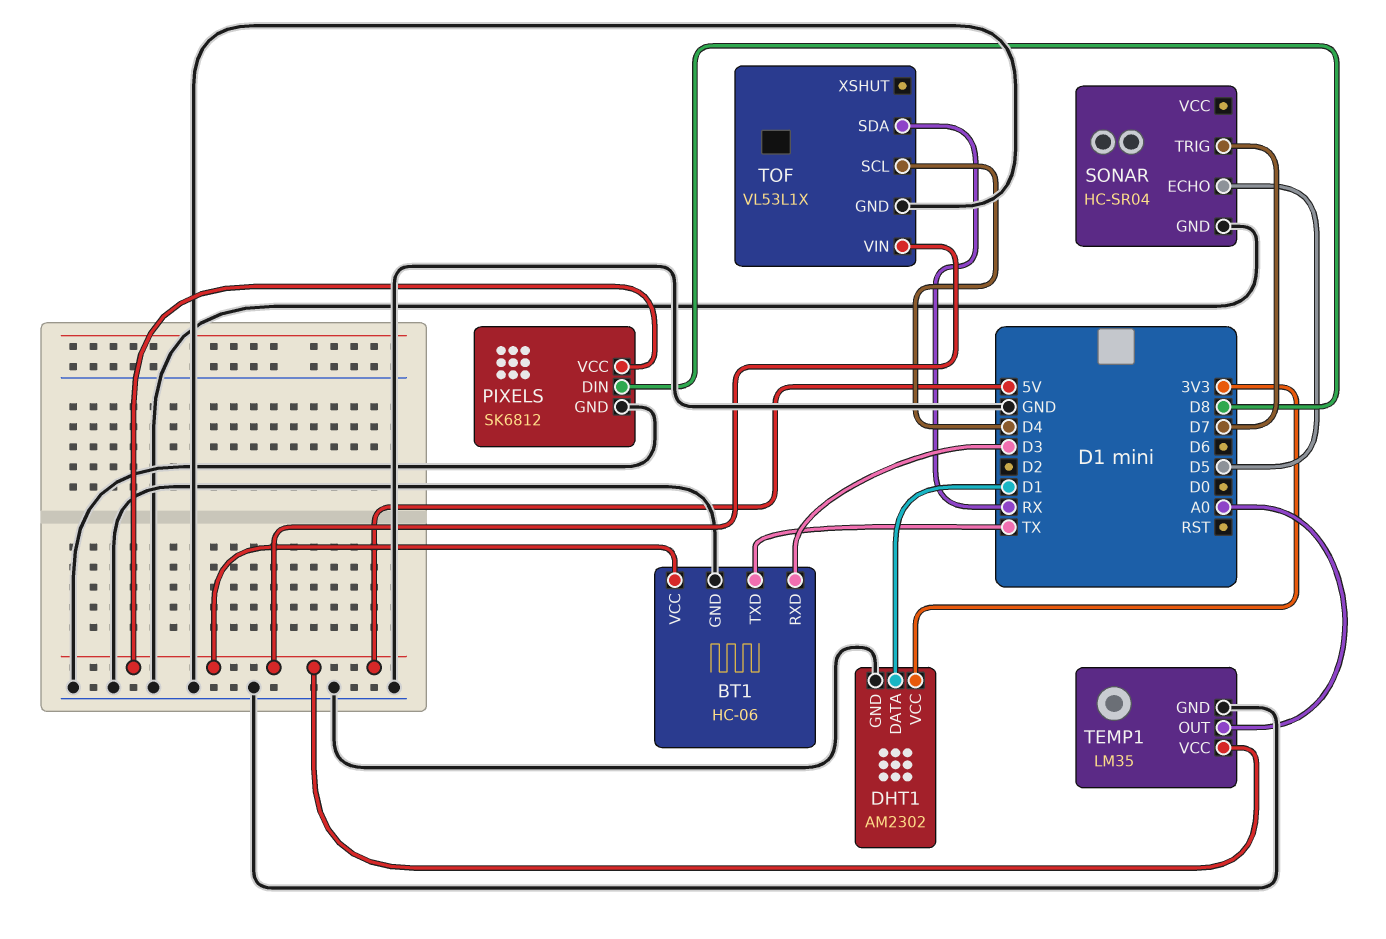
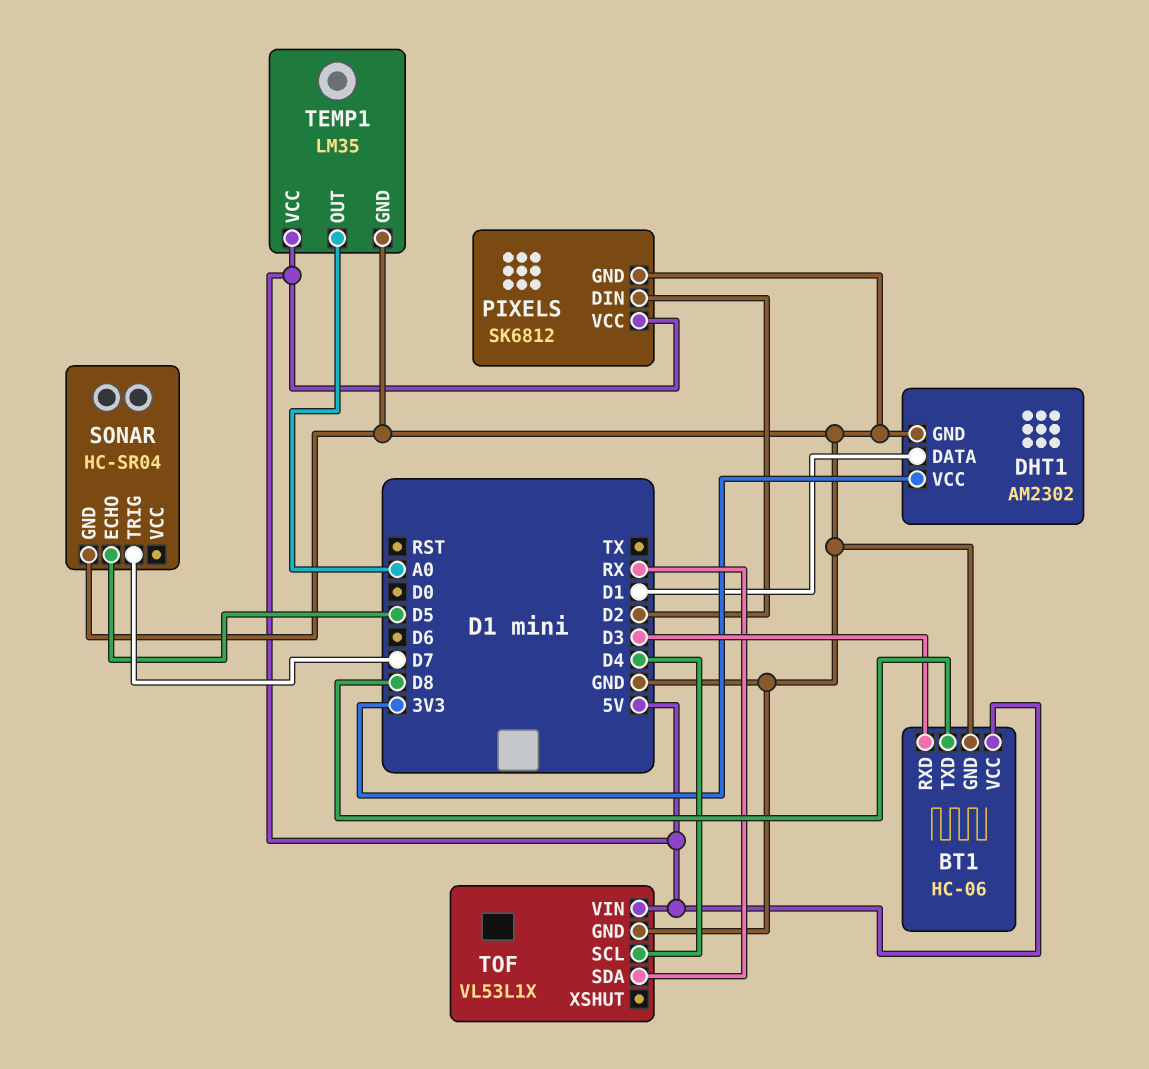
BT1 pin TXD: TX -> D8
PIXELS pin DIN: D8 -> D2

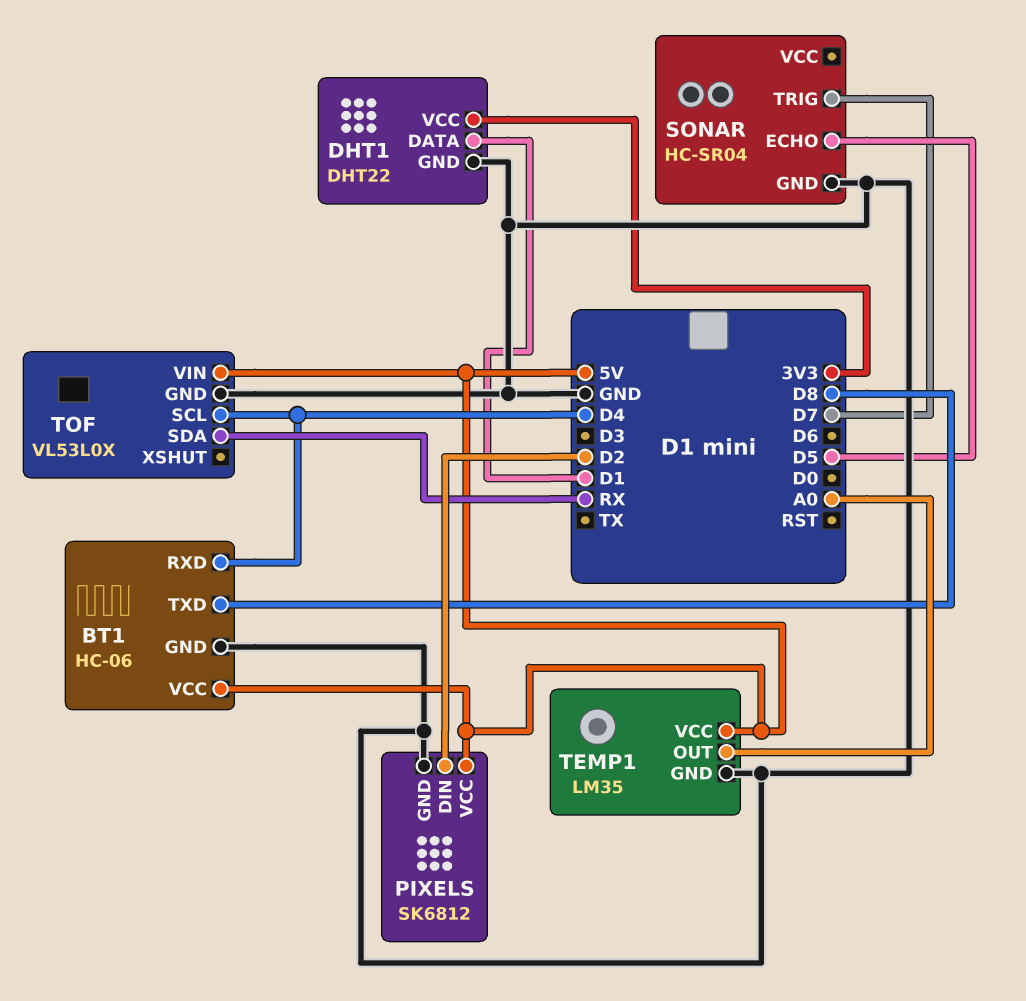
BT1 pin RXD: D3 -> D4
DHT1: AM2302 -> DHT22
TOF: VL53L1X -> VL53L0X

